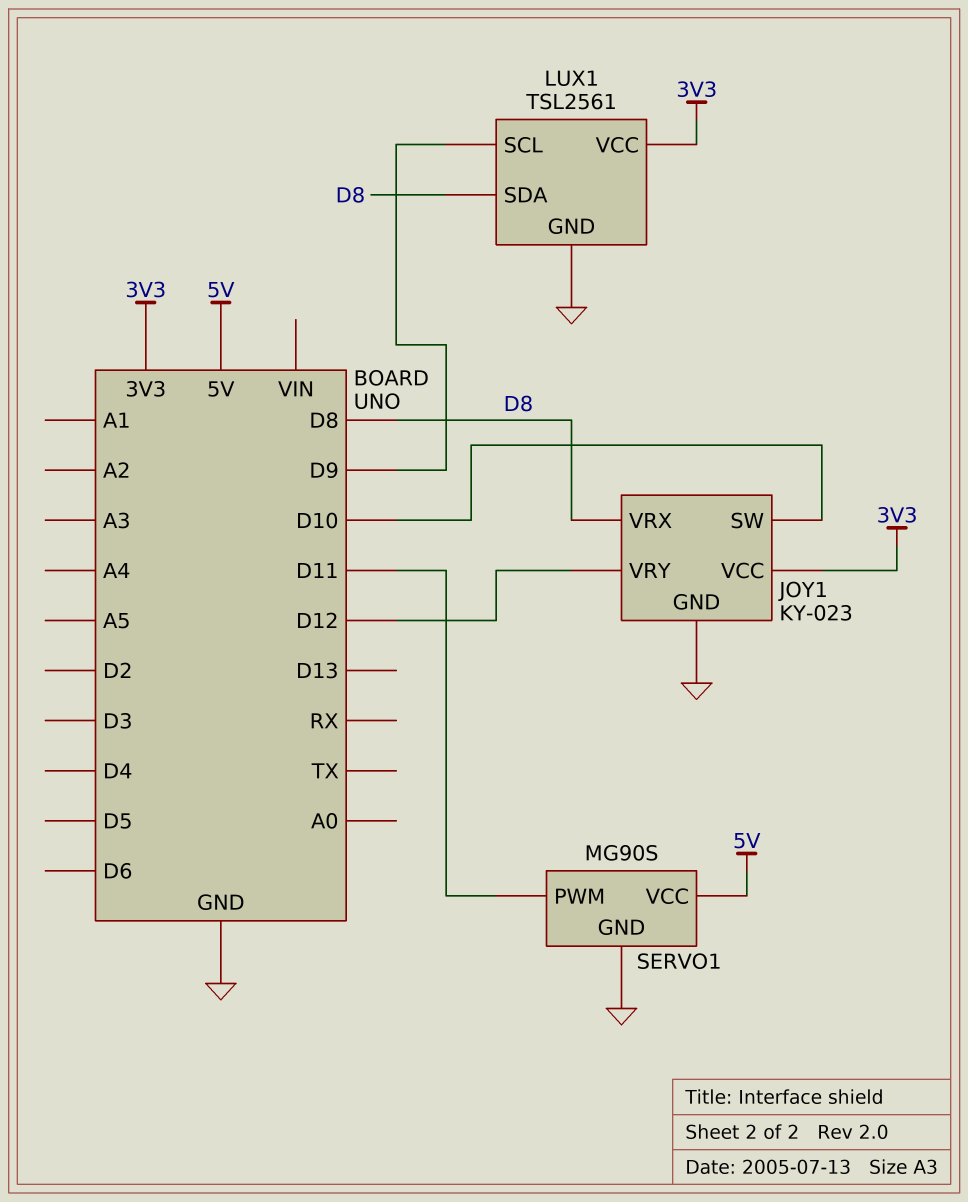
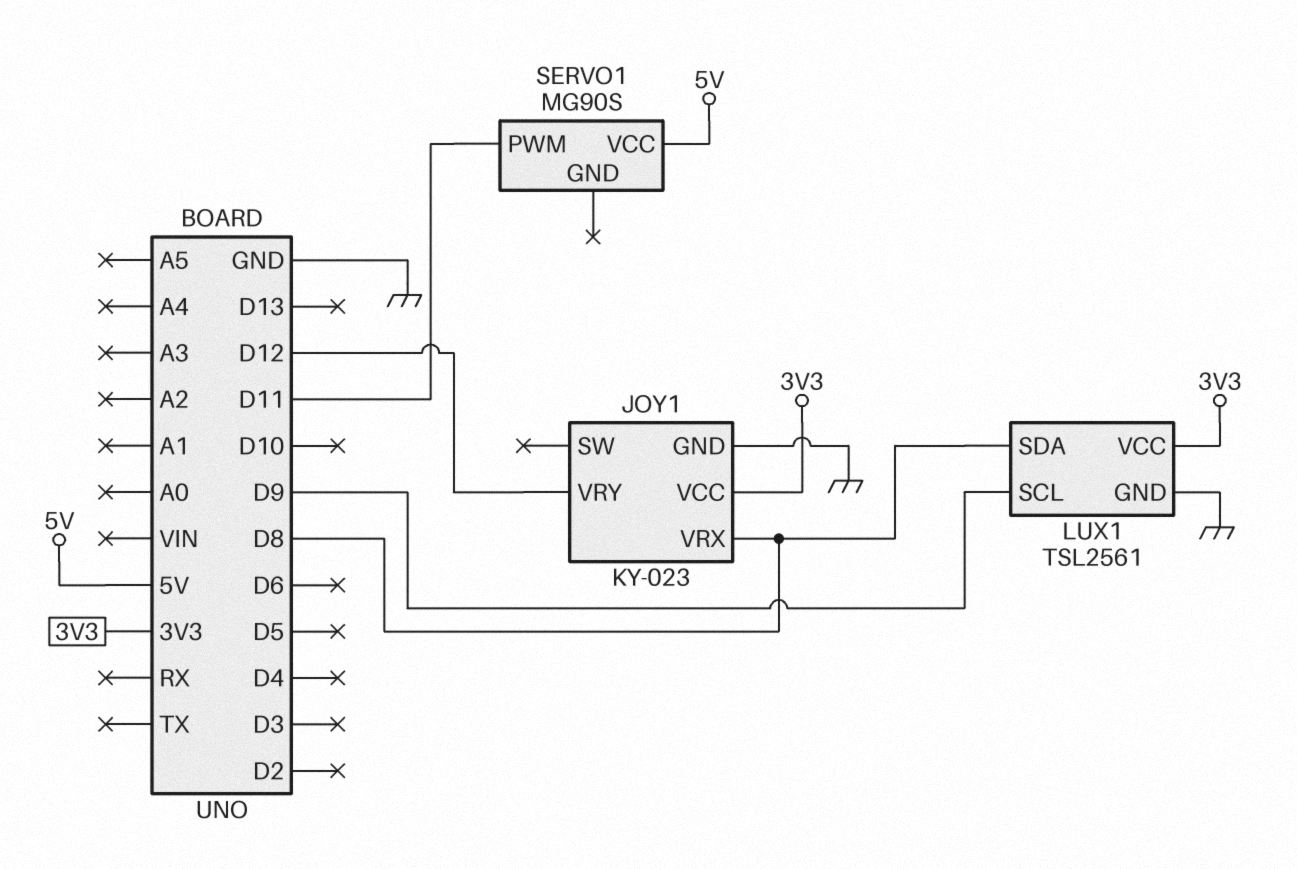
JOY1 pin SW: D10 -> none
SERVO1 pin GND: GND -> none

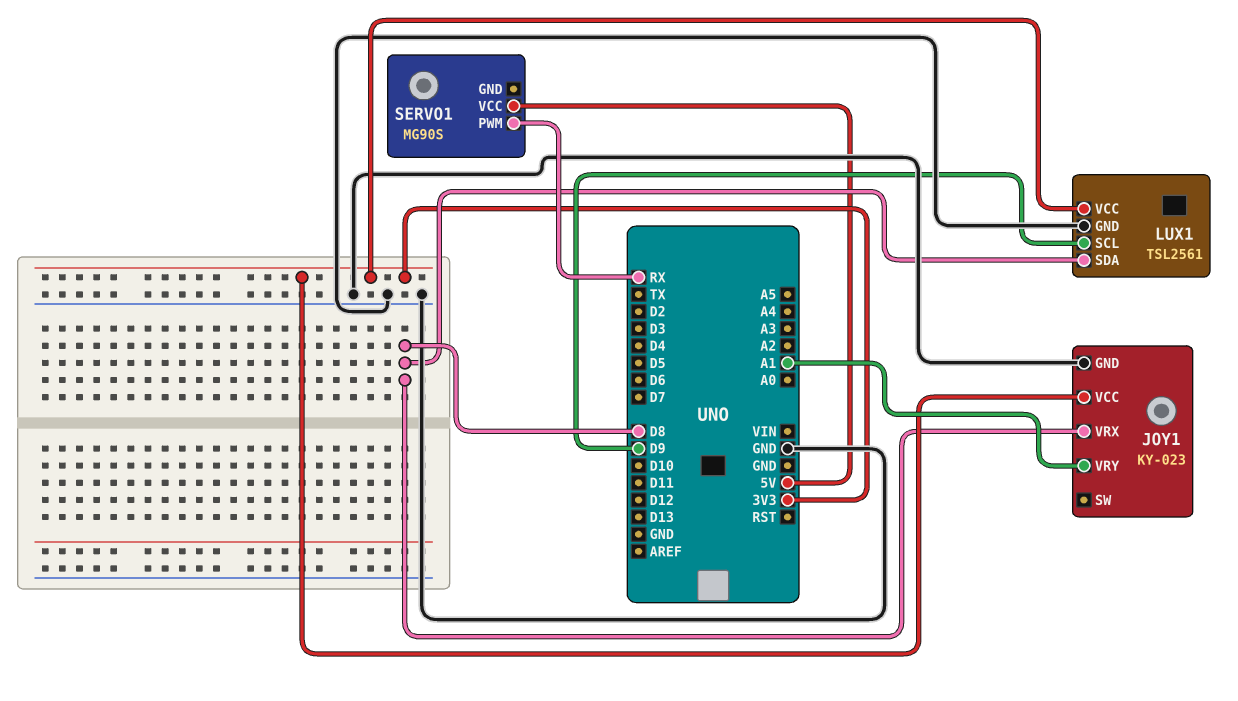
JOY1 pin VRY: D12 -> A1
SERVO1 pin PWM: D11 -> RX

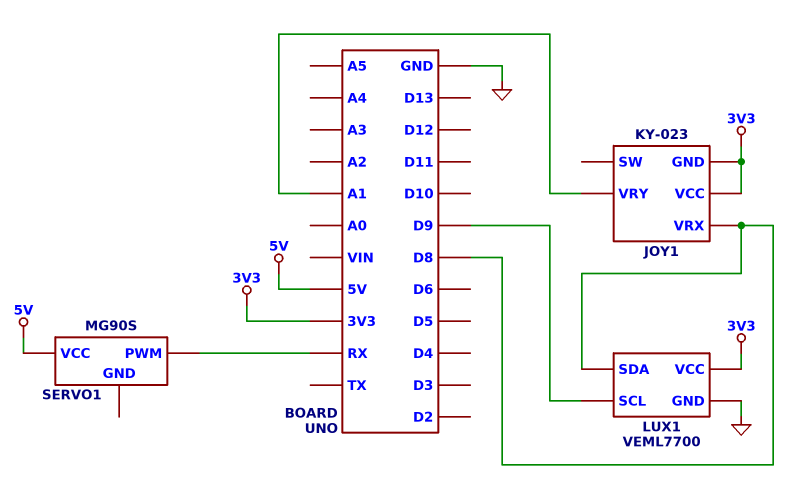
JOY1 pin GND: GND -> 3V3
LUX1: TSL2561 -> VEML7700

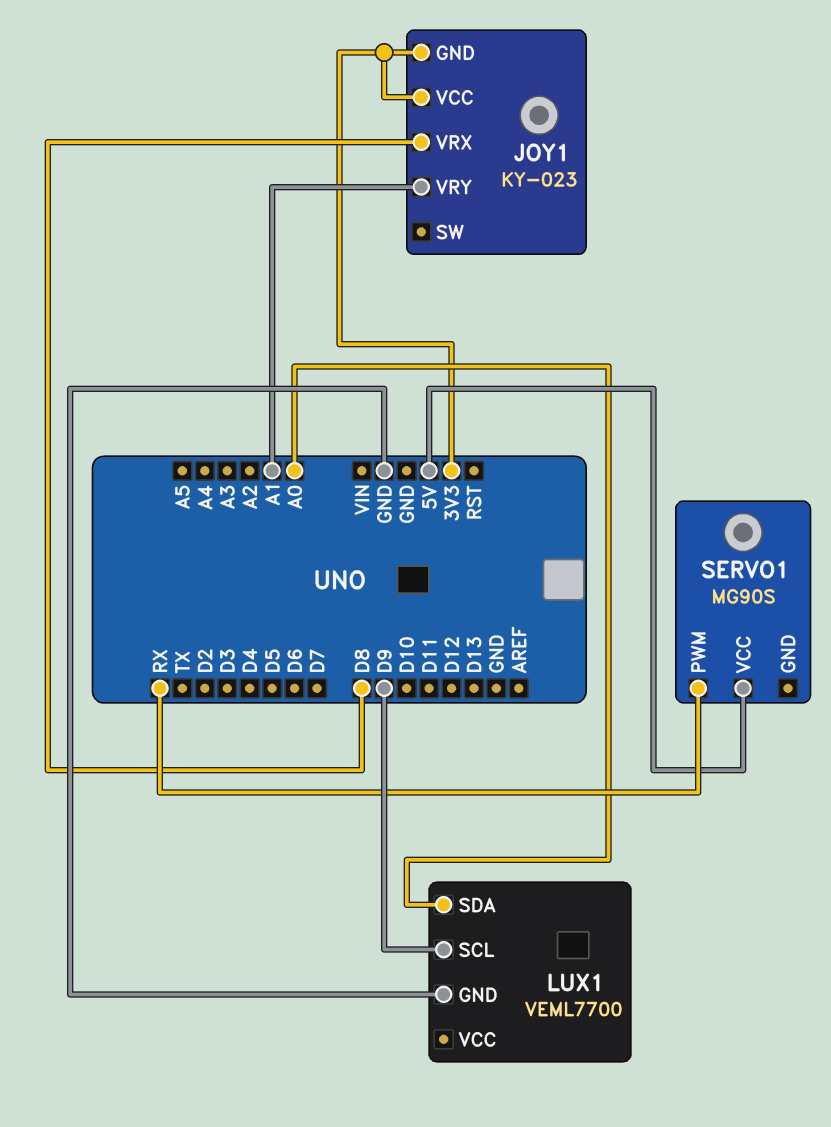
LUX1 pin SDA: D8 -> A0
LUX1 pin VCC: 3V3 -> none

